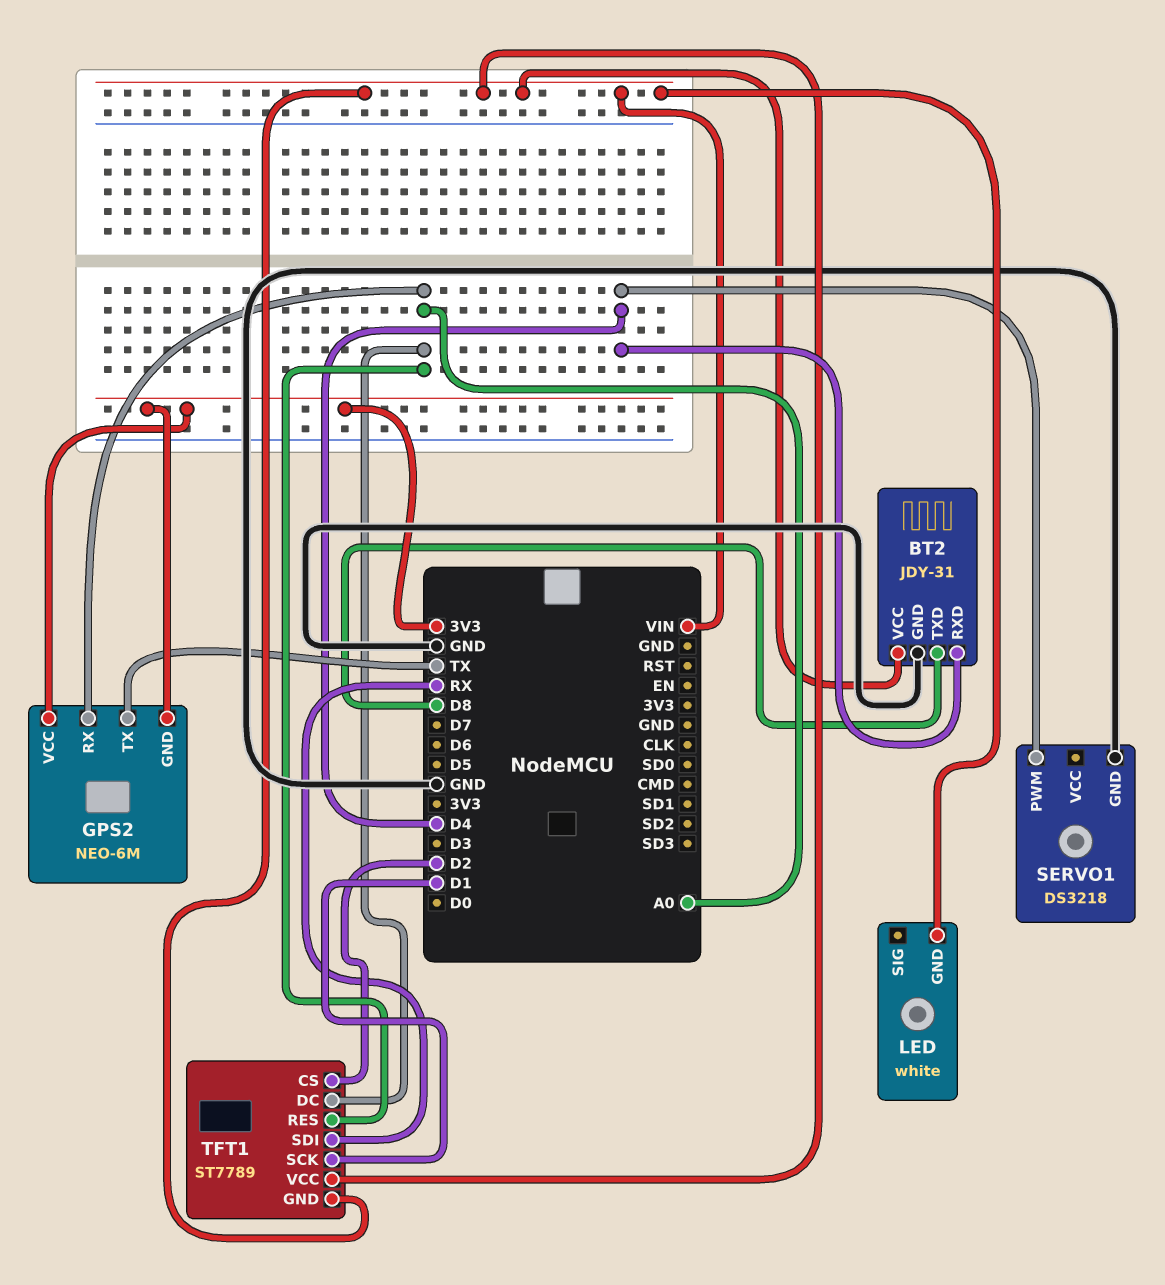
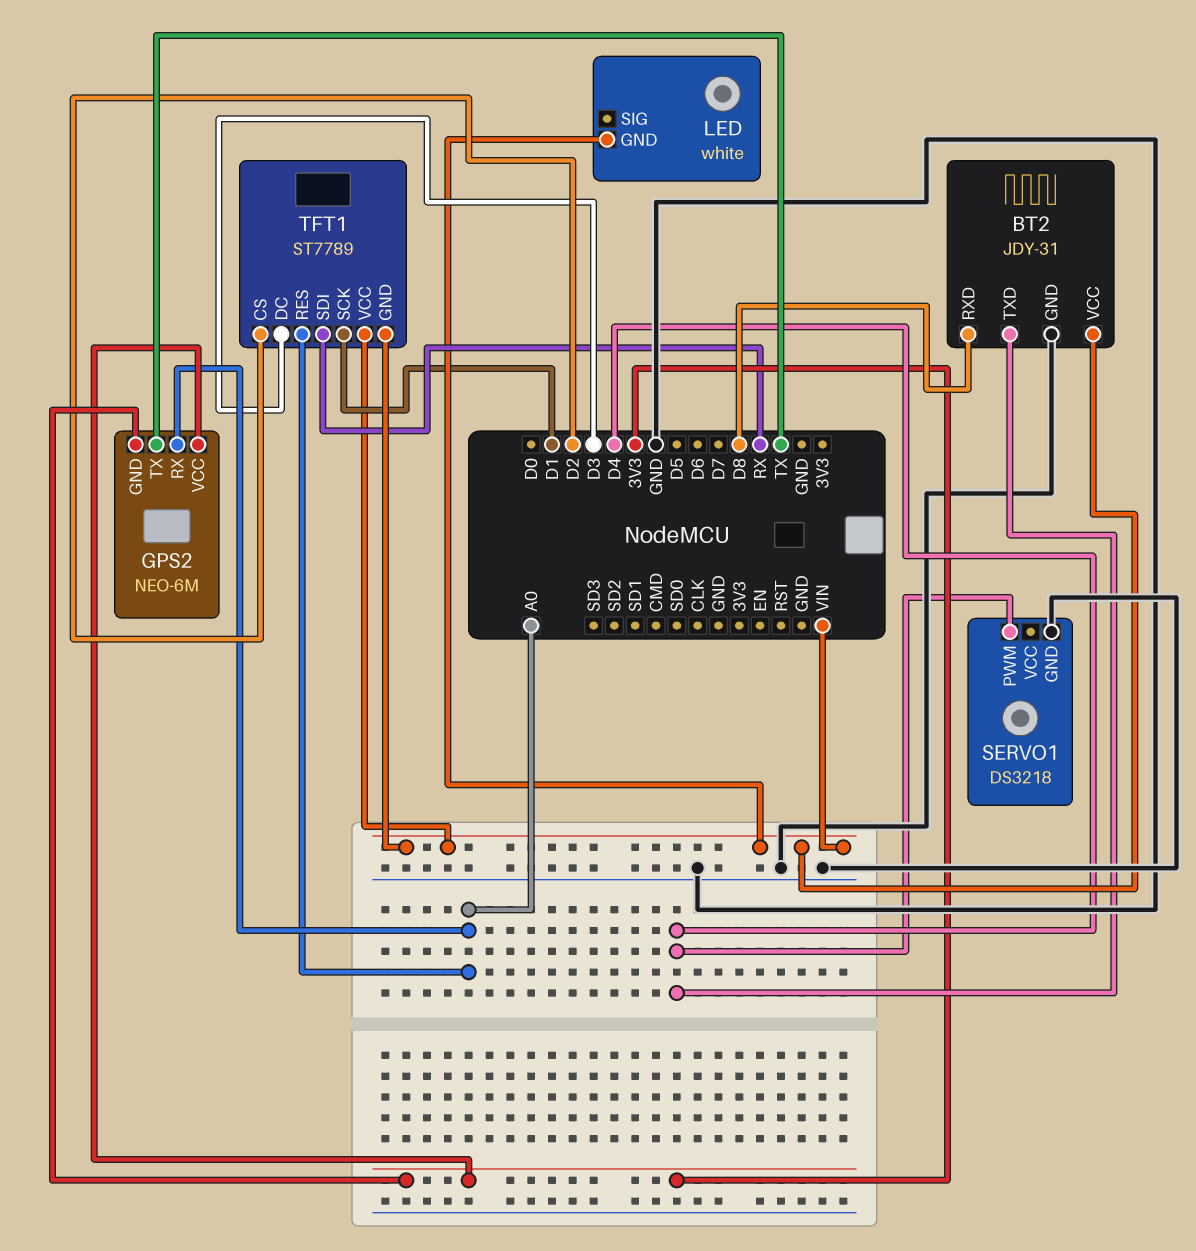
BT2 pin RXD: D4 -> D8
BT2 pin TXD: D8 -> D4
TFT1 pin DC: A0 -> D3

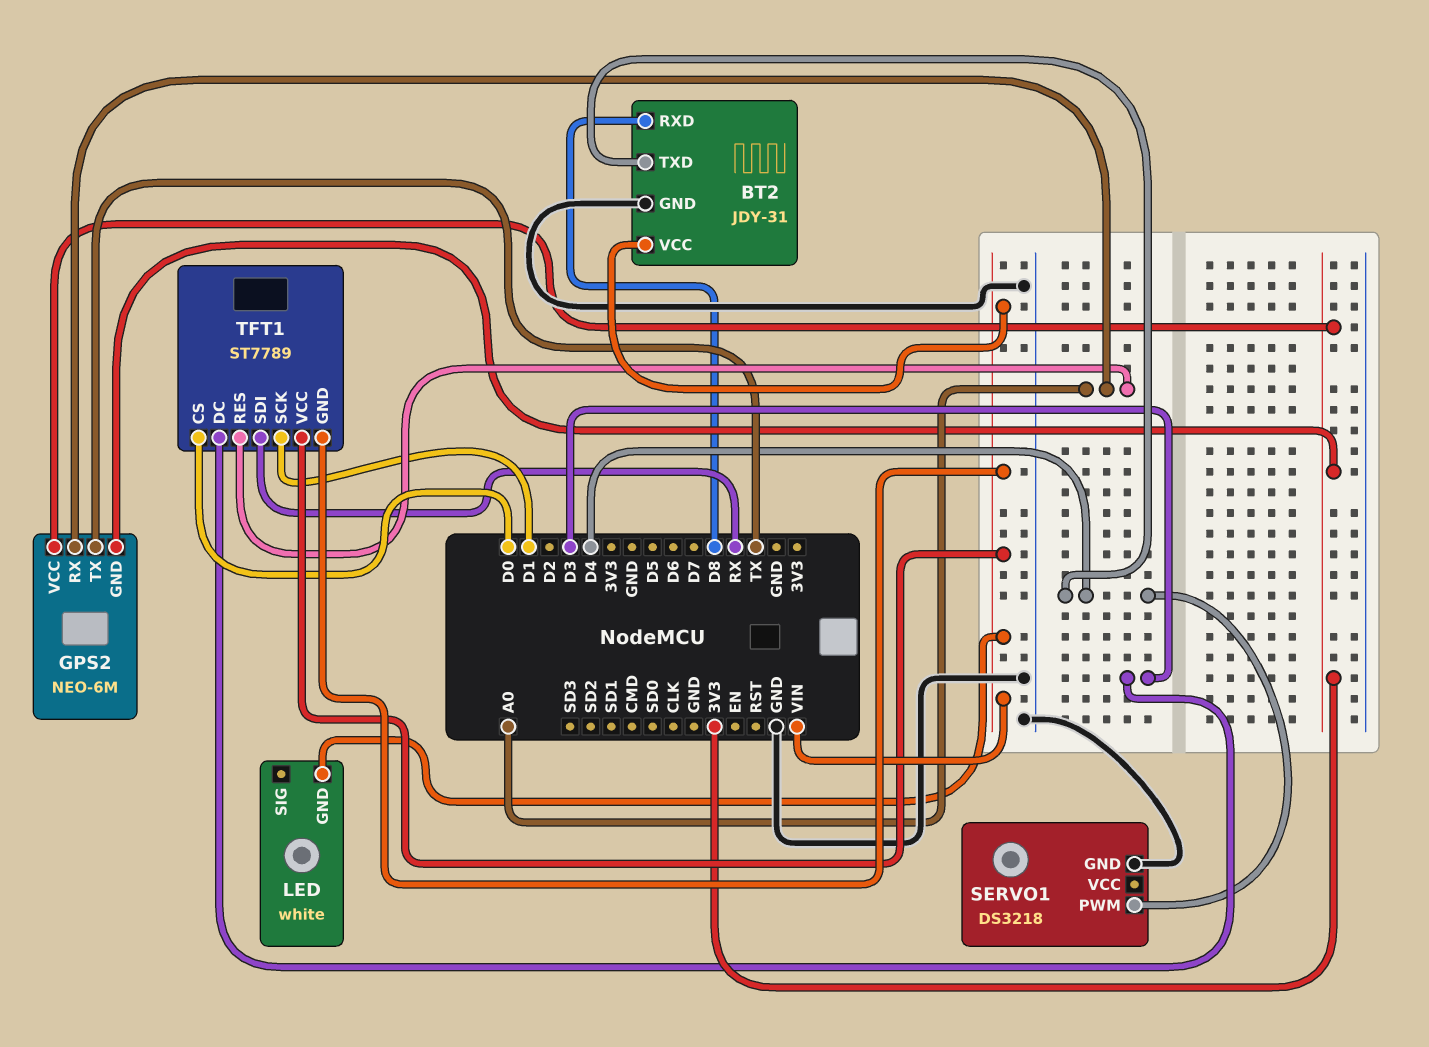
TFT1 pin CS: D2 -> D0

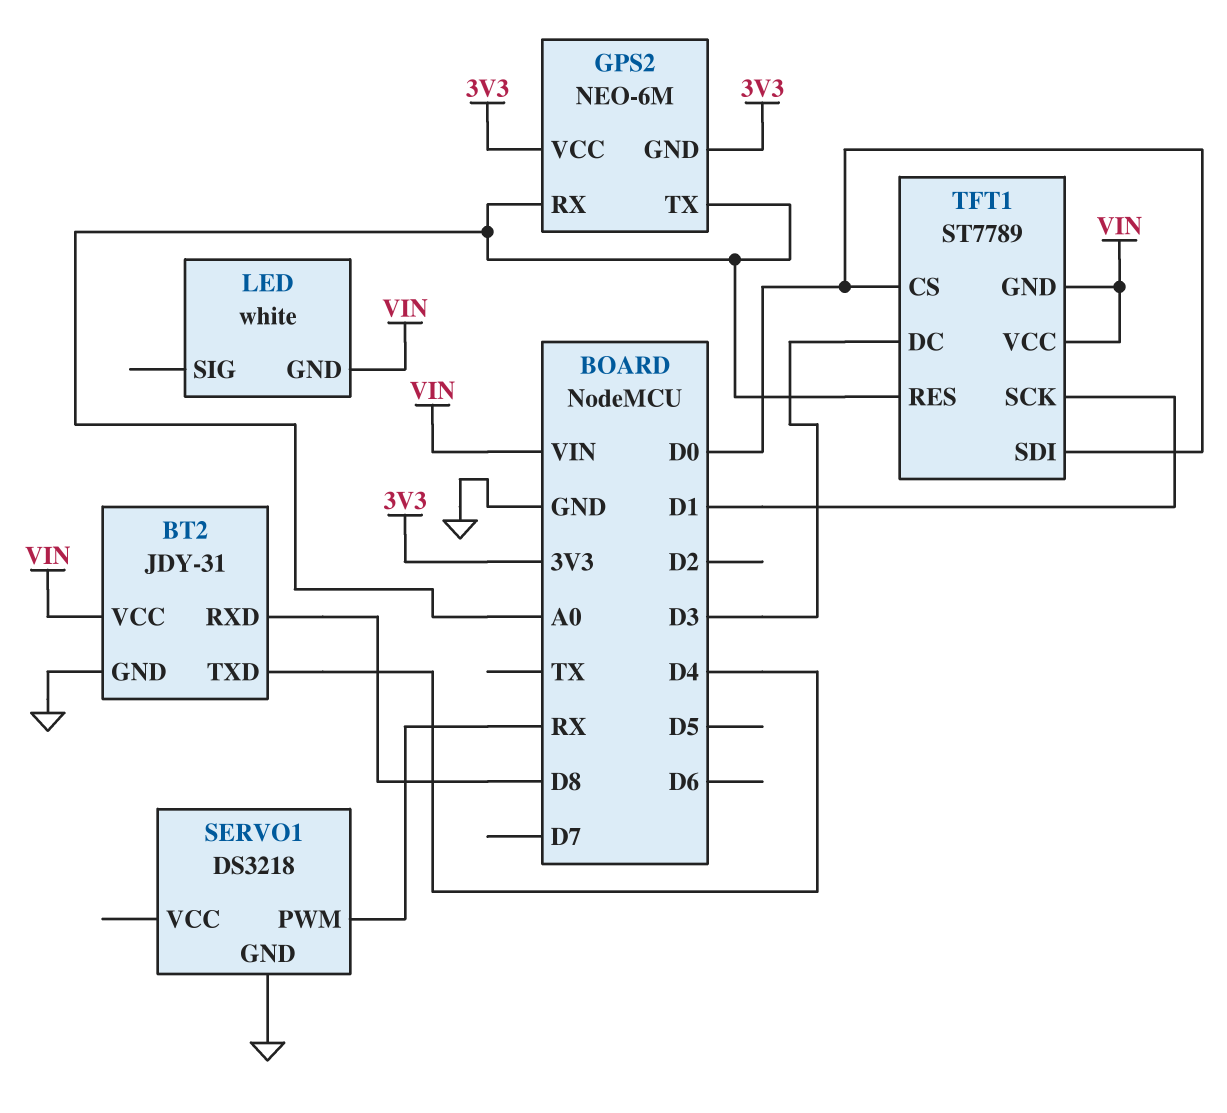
GPS2 pin TX: TX -> A0
SERVO1 pin PWM: D4 -> RX
TFT1 pin SDI: RX -> D0

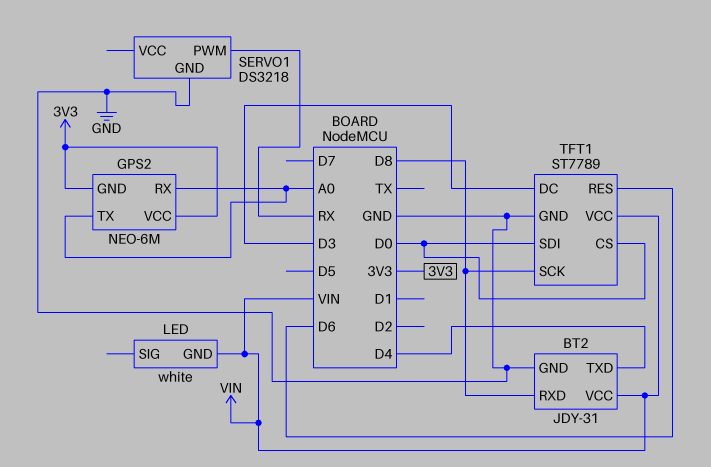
TFT1 pin GND: VIN -> GND
TFT1 pin RES: A0 -> D6
TFT1 pin SCK: D1 -> D8

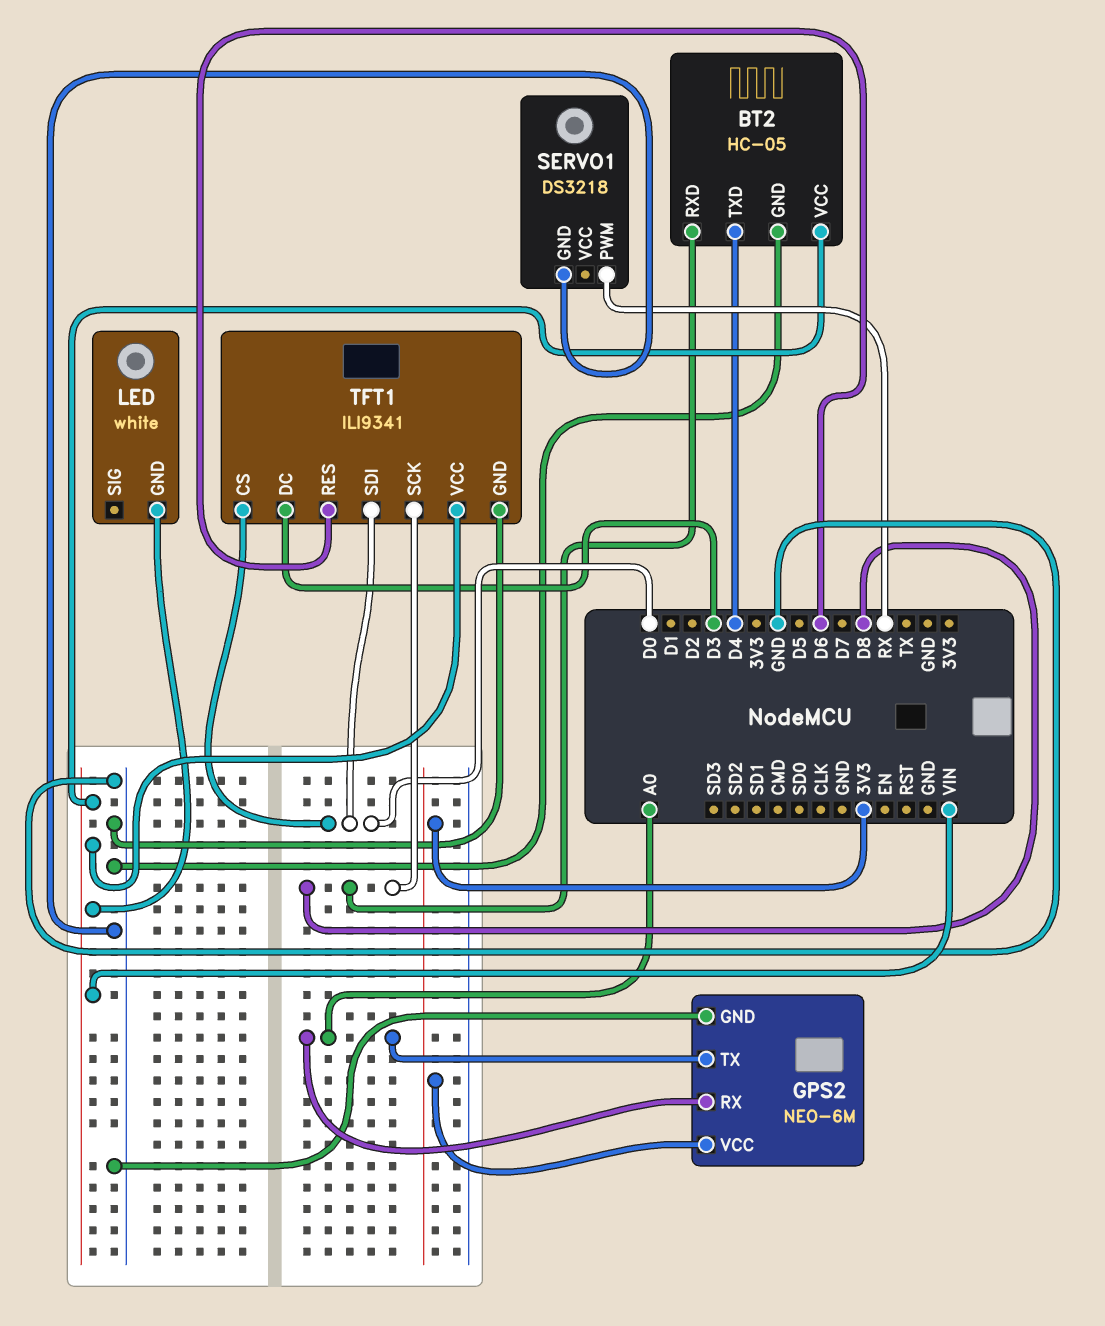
BT2: JDY-31 -> HC-05
GPS2 pin GND: 3V3 -> GND
TFT1: ST7789 -> ILI9341

